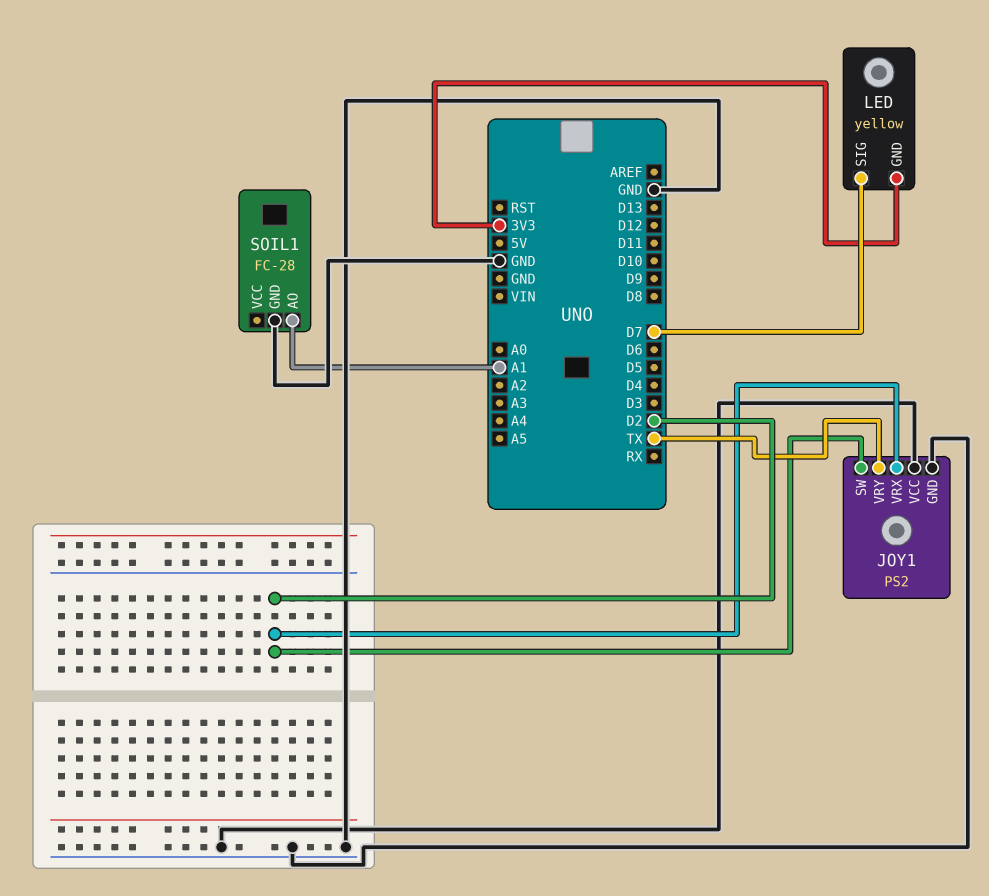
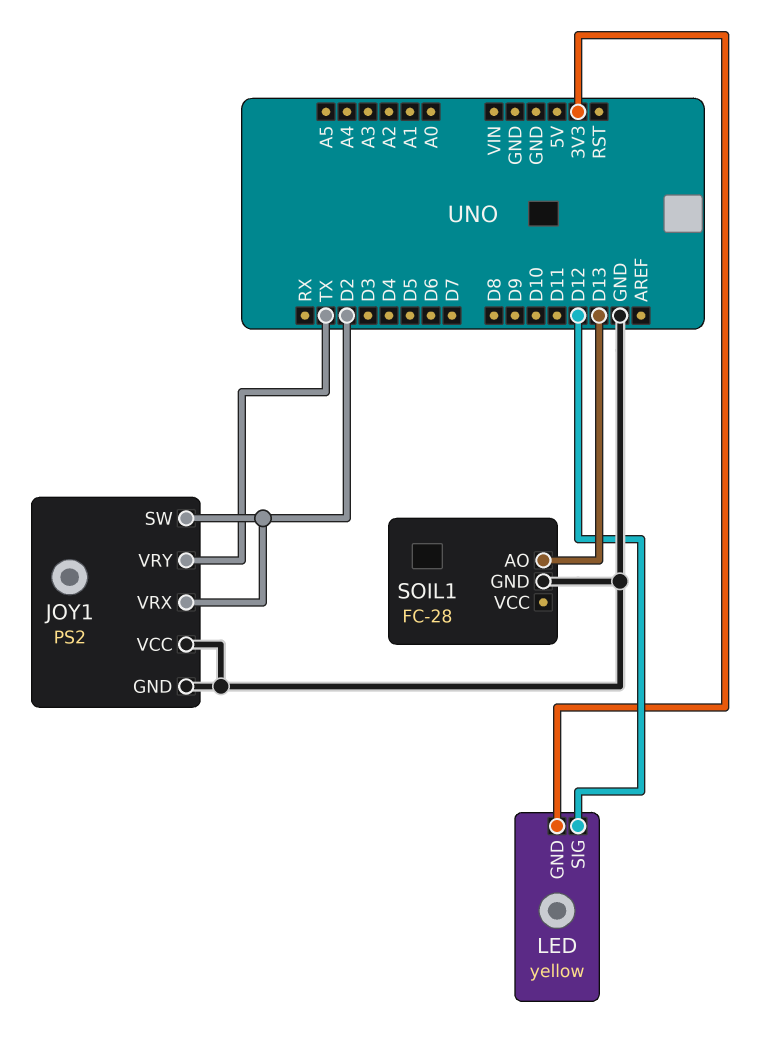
LED pin SIG: D7 -> D12
SOIL1 pin AO: A1 -> D13

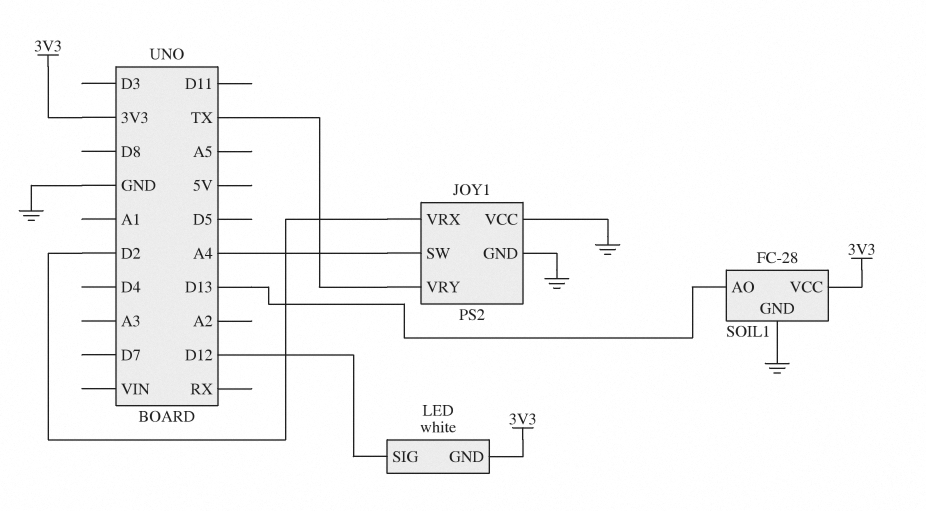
JOY1 pin SW: D2 -> A4
LED: yellow -> white
SOIL1 pin VCC: none -> 3V3

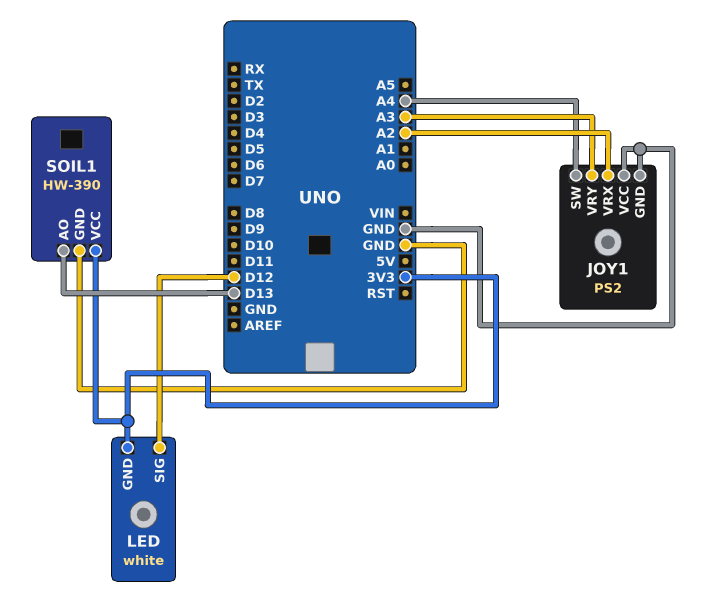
JOY1 pin VRX: D2 -> A2
JOY1 pin VRY: TX -> A3
SOIL1: FC-28 -> HW-390

